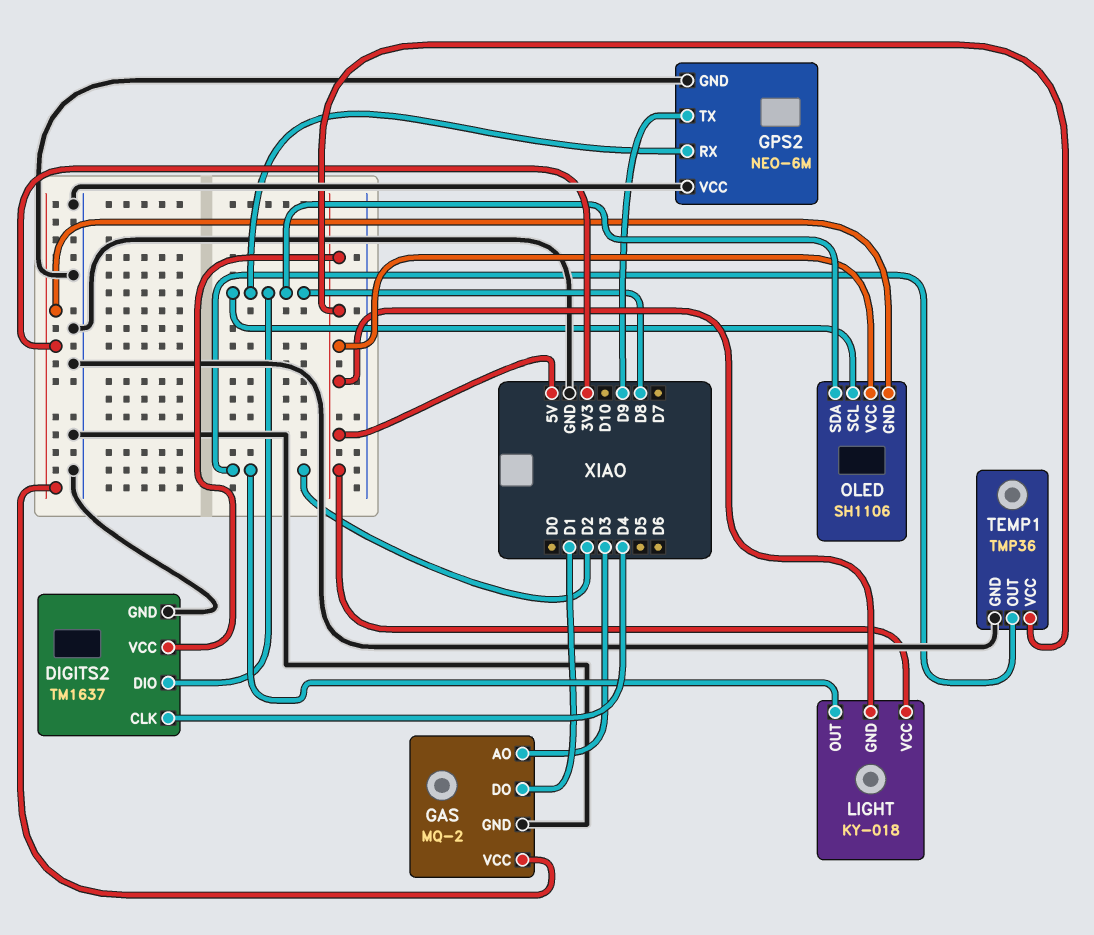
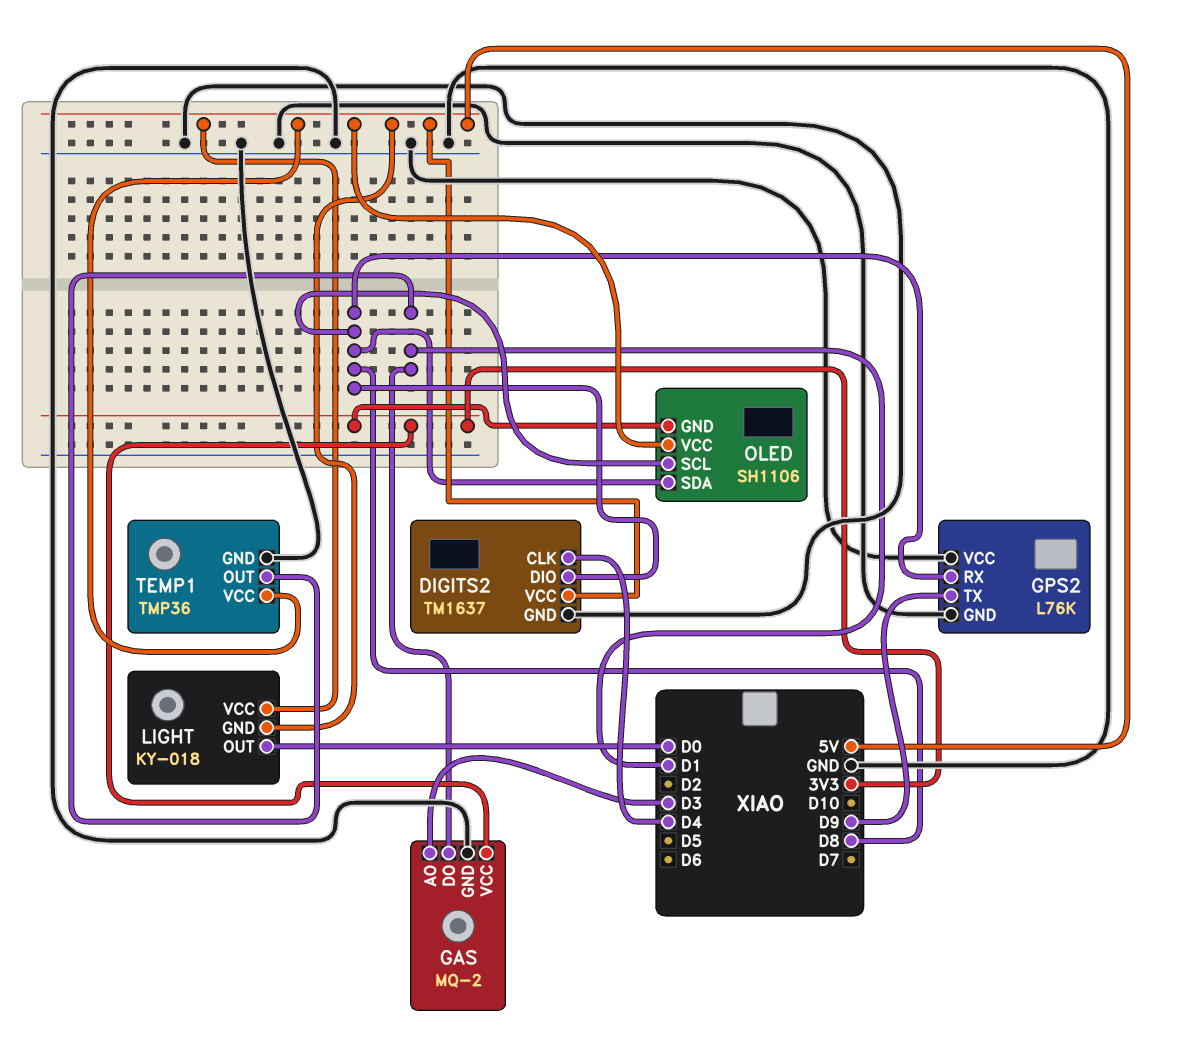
GPS2: NEO-6M -> L76K
LIGHT pin OUT: D2 -> D0
TEMP1 pin OUT: D2 -> D1

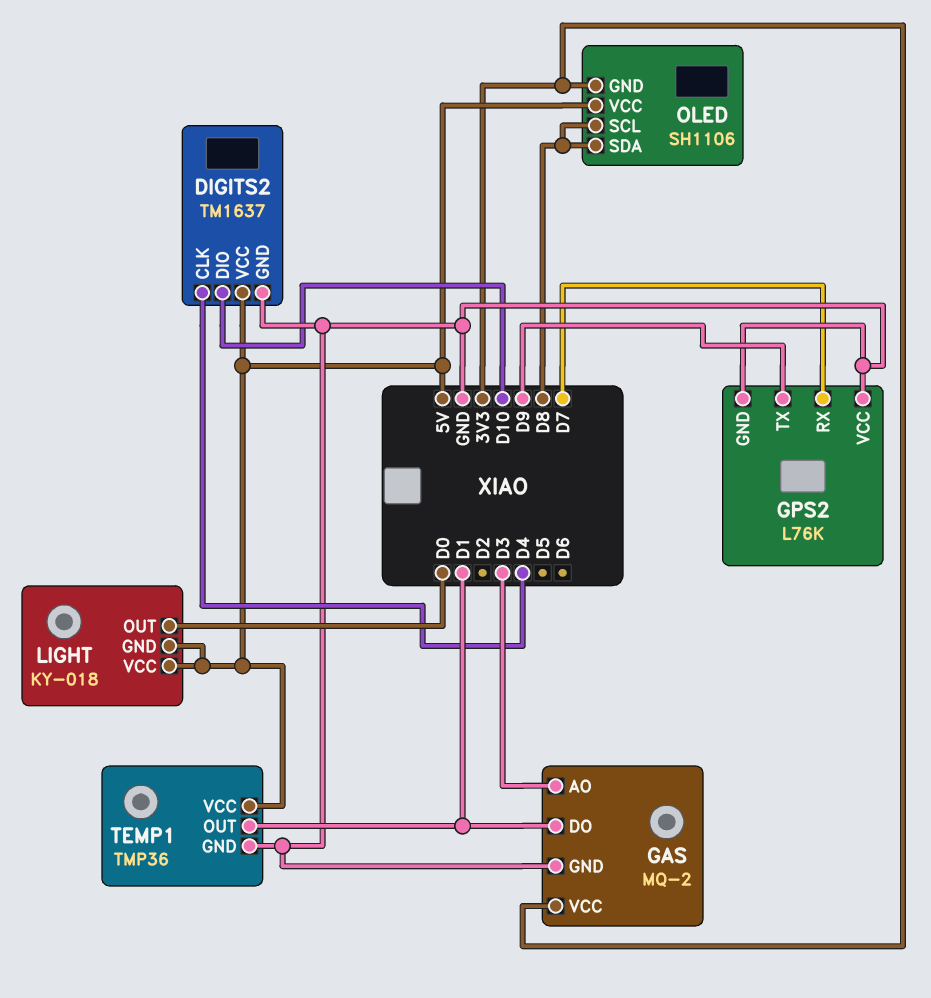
DIGITS2 pin DIO: D8 -> D10
GPS2 pin RX: D8 -> D7

